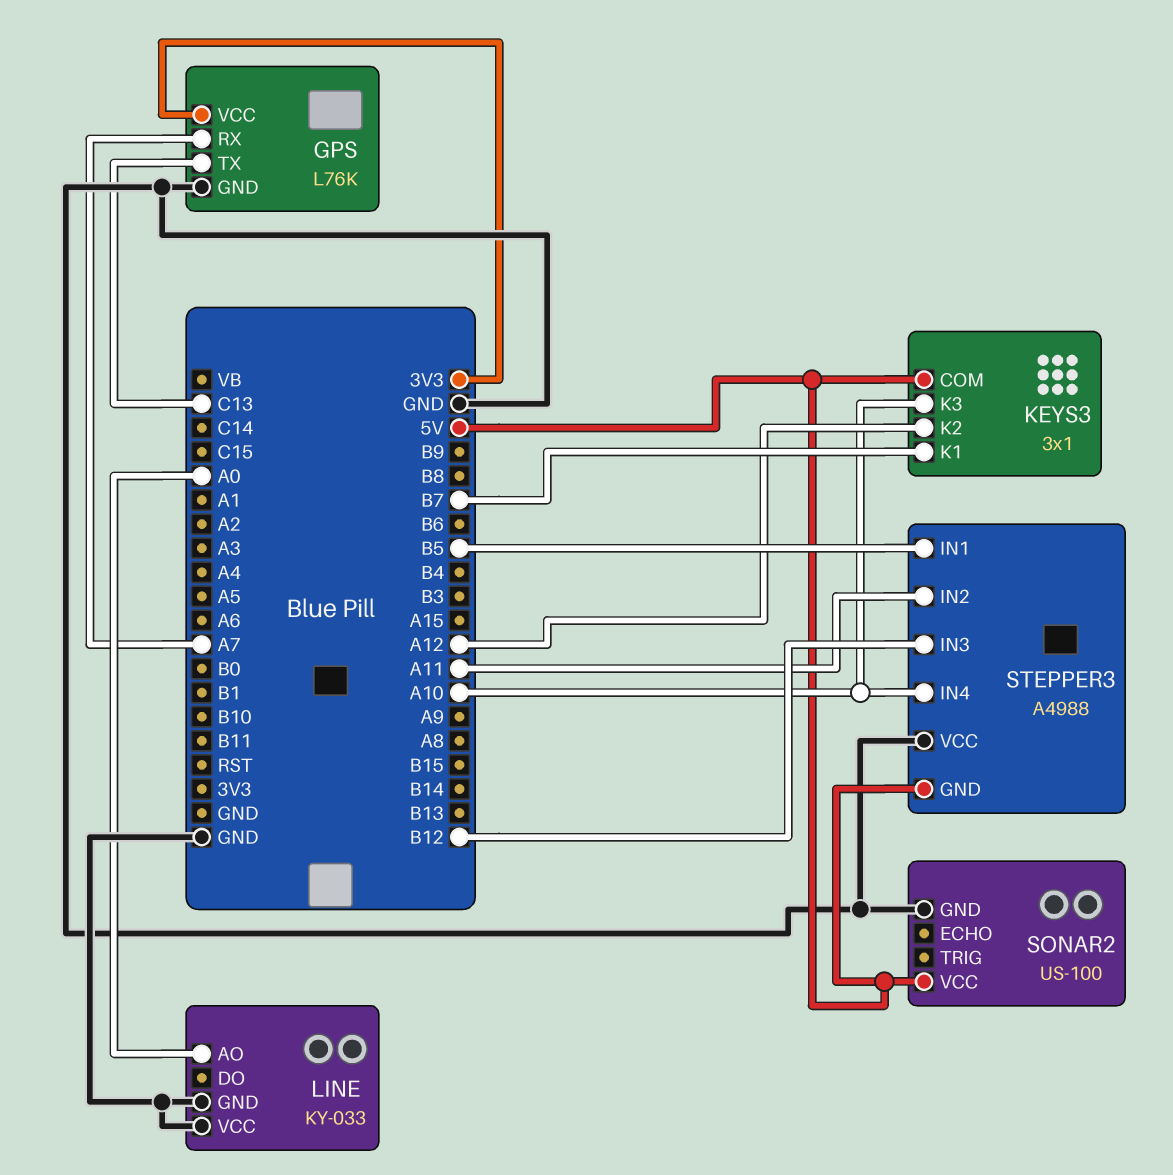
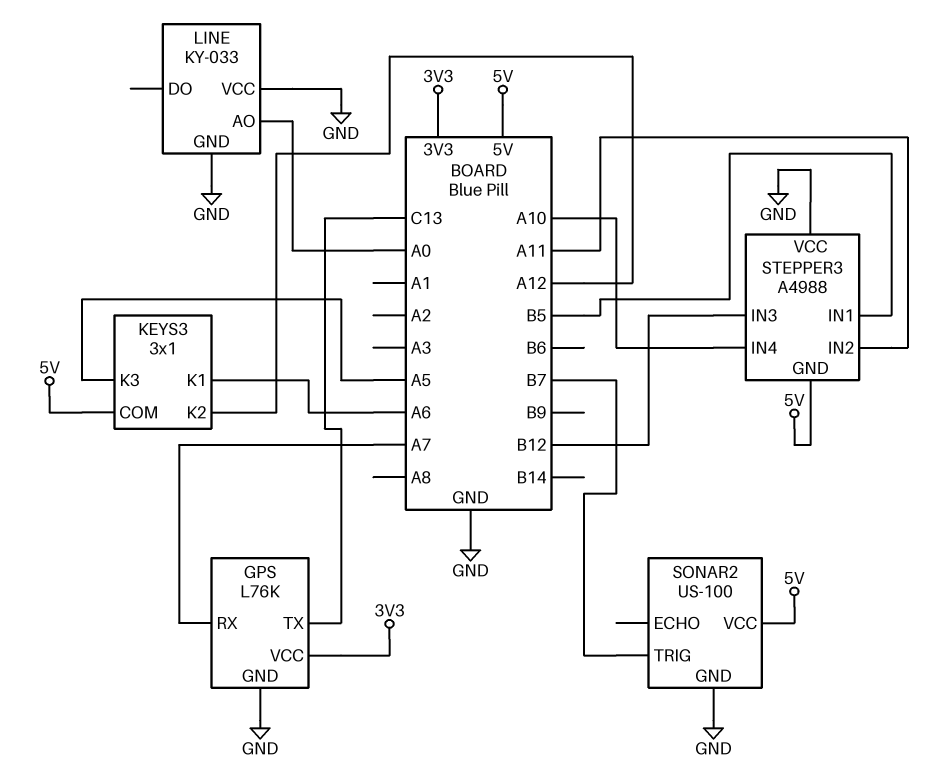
KEYS3 pin K1: B7 -> A6
KEYS3 pin K3: A10 -> A5
SONAR2 pin TRIG: none -> B7

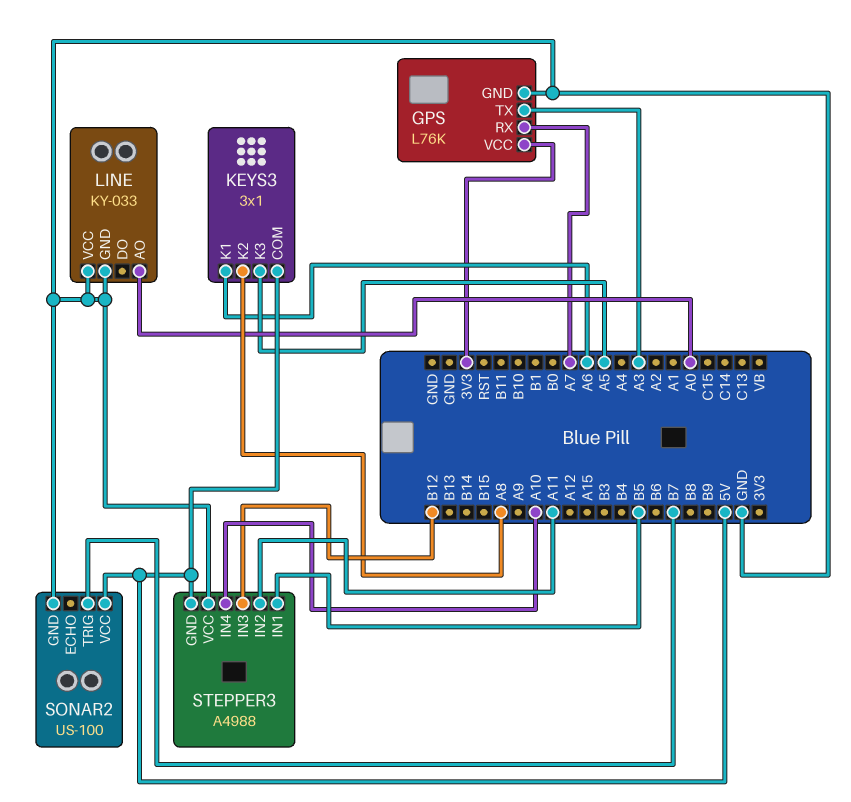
GPS pin TX: C13 -> A3
KEYS3 pin K2: A12 -> A8

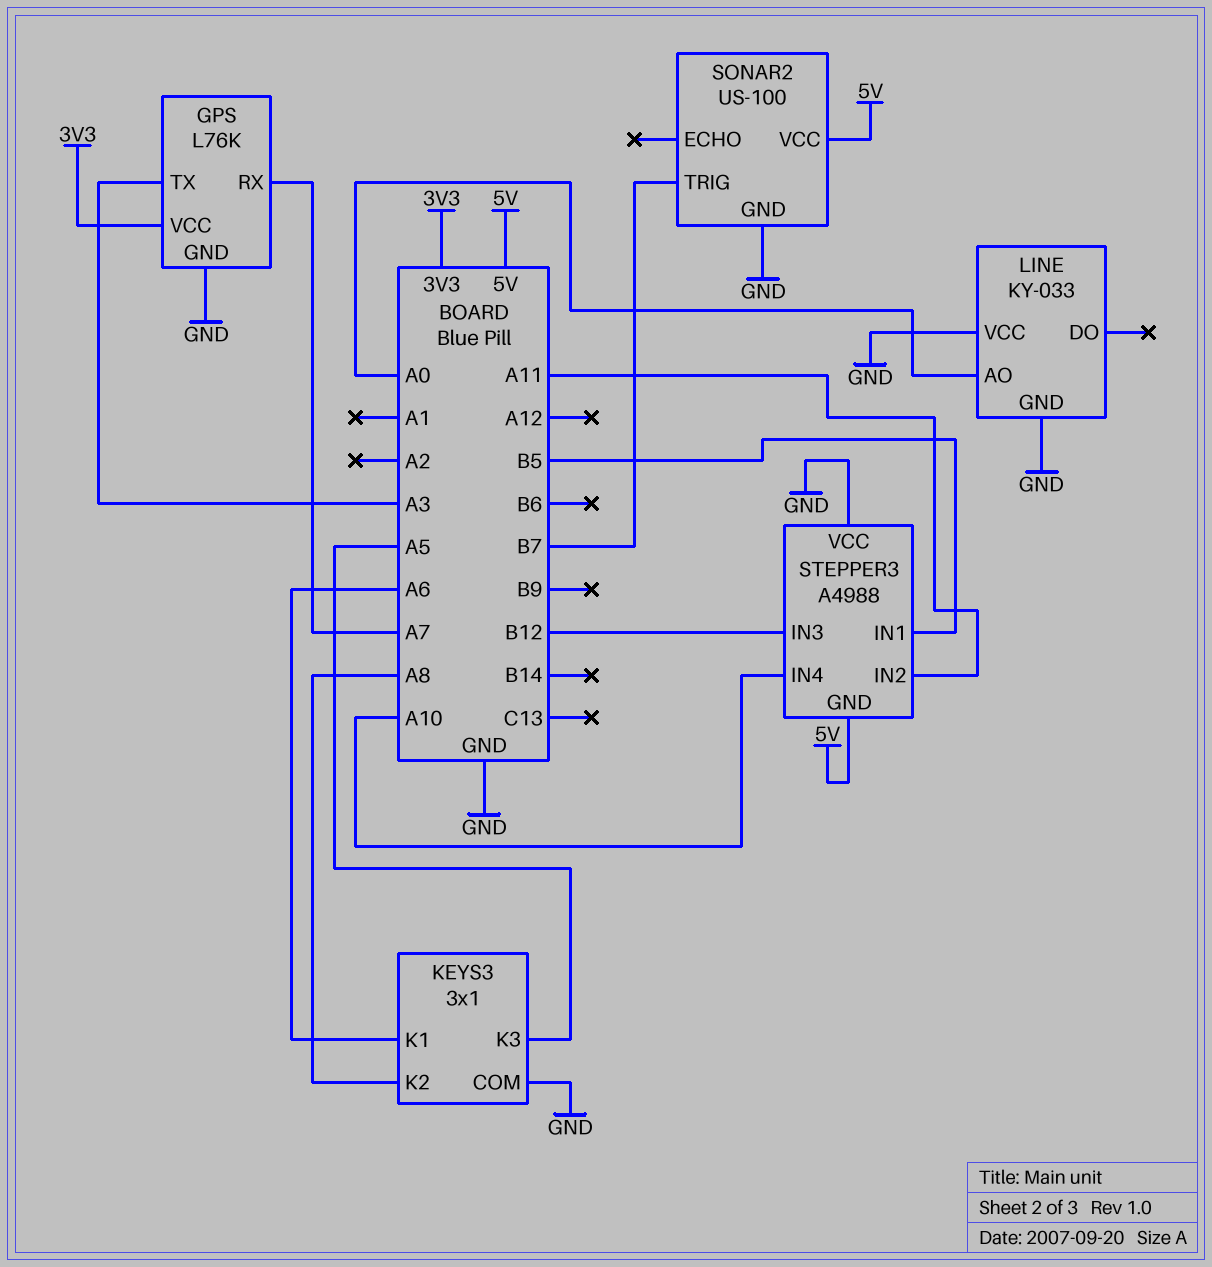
KEYS3 pin COM: 5V -> GND

